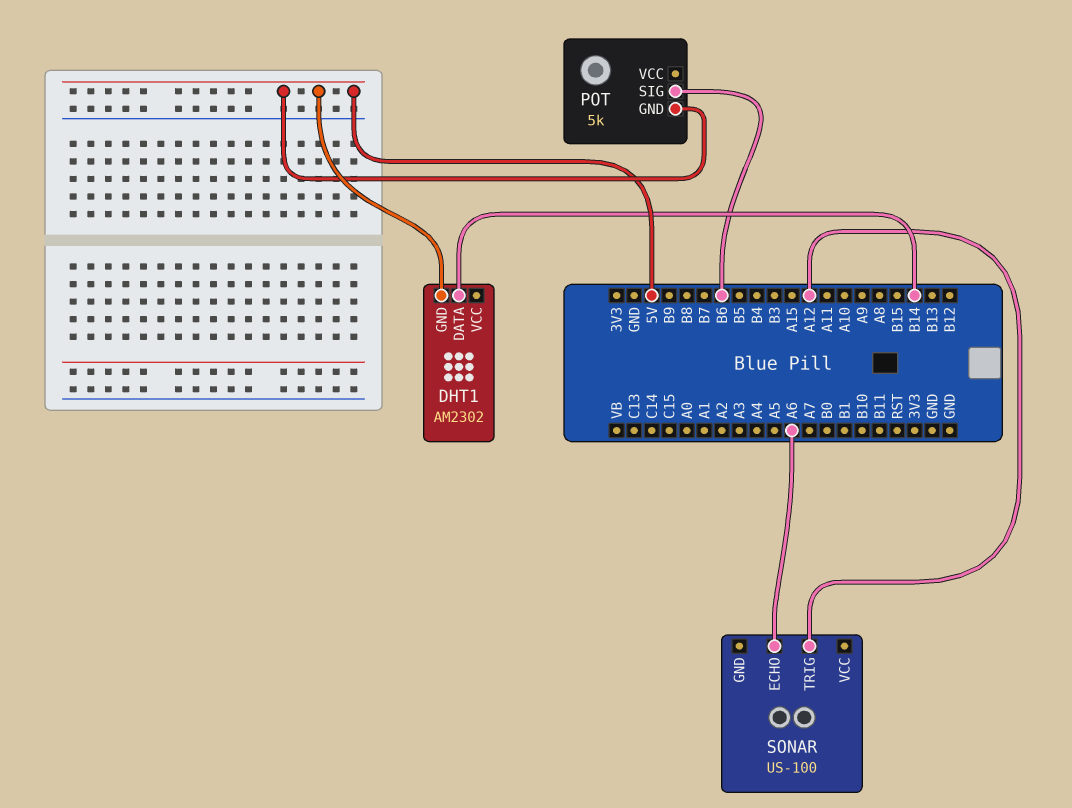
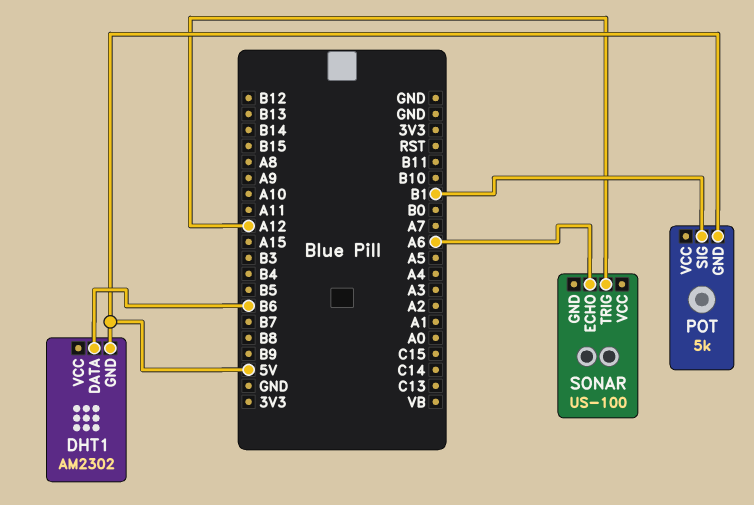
DHT1 pin DATA: B14 -> B6
POT pin SIG: B6 -> B1

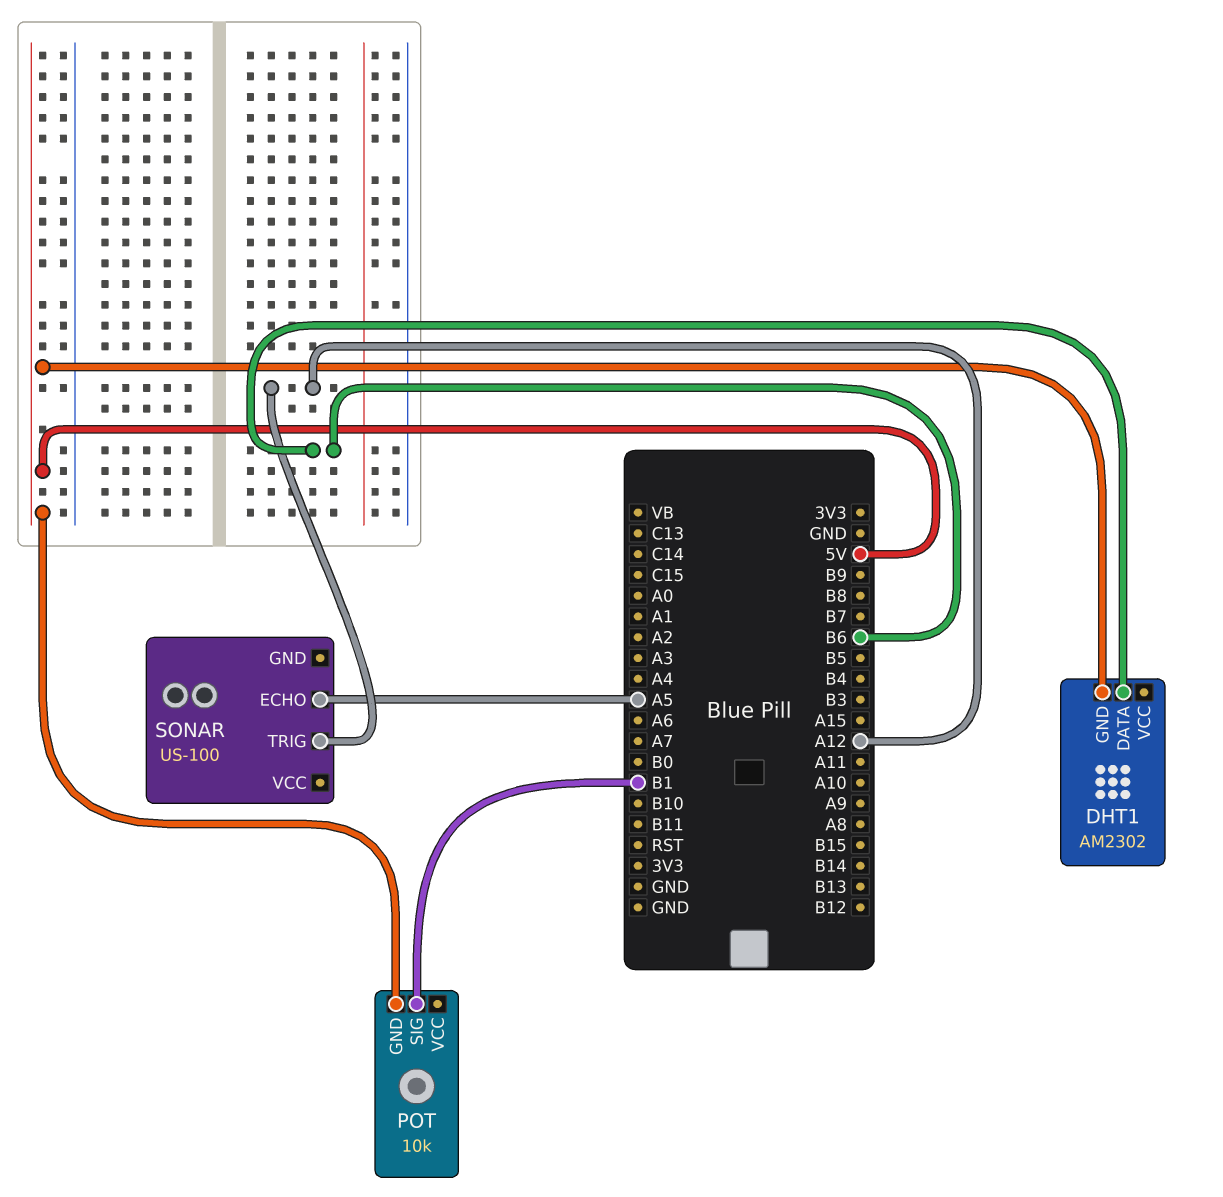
POT: 5k -> 10k
SONAR pin ECHO: A6 -> A5

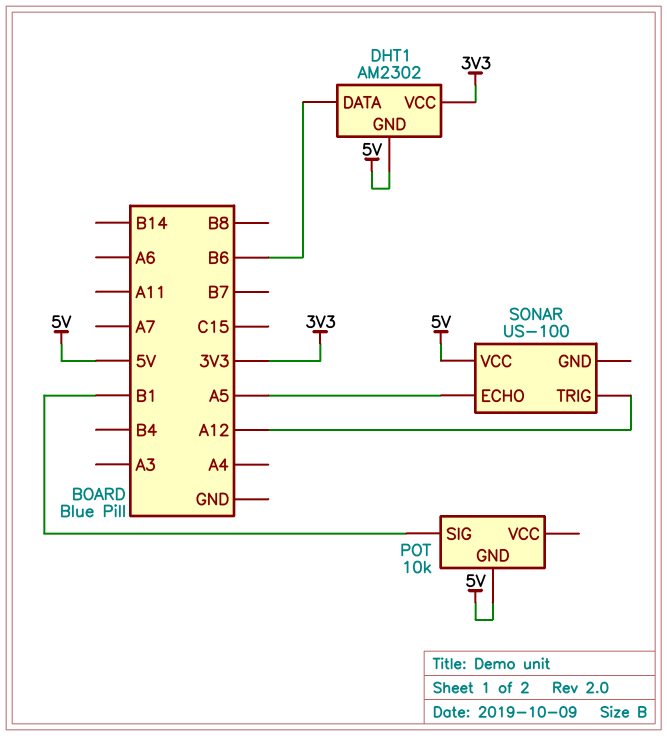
DHT1 pin VCC: none -> 3V3
SONAR pin VCC: none -> 5V

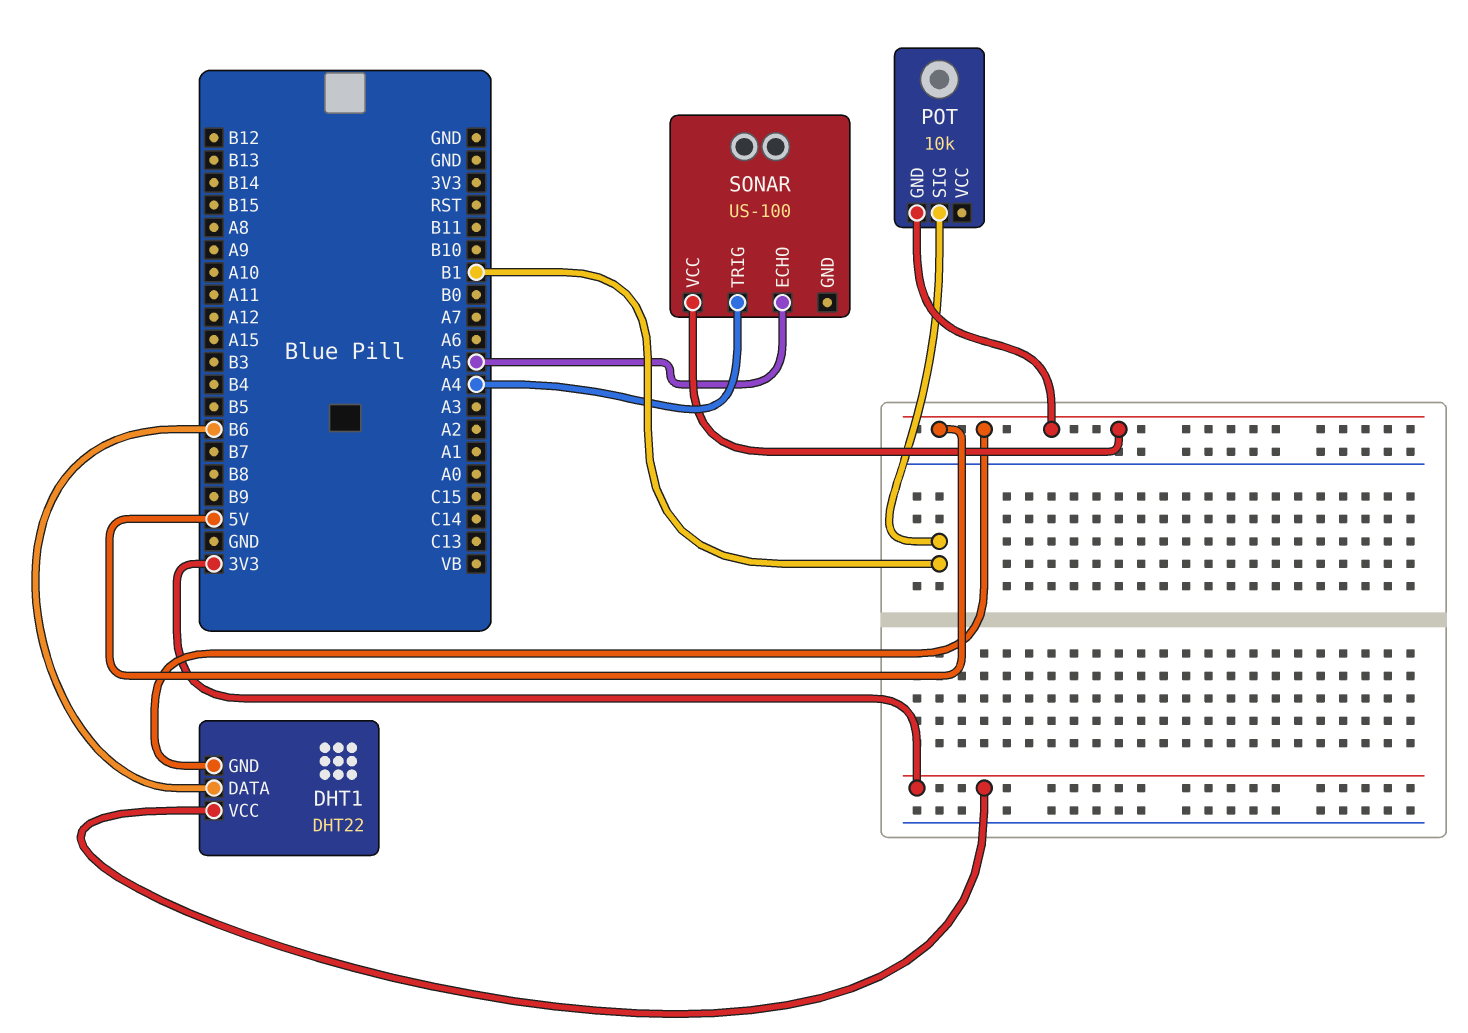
DHT1: AM2302 -> DHT22
SONAR pin TRIG: A12 -> A4

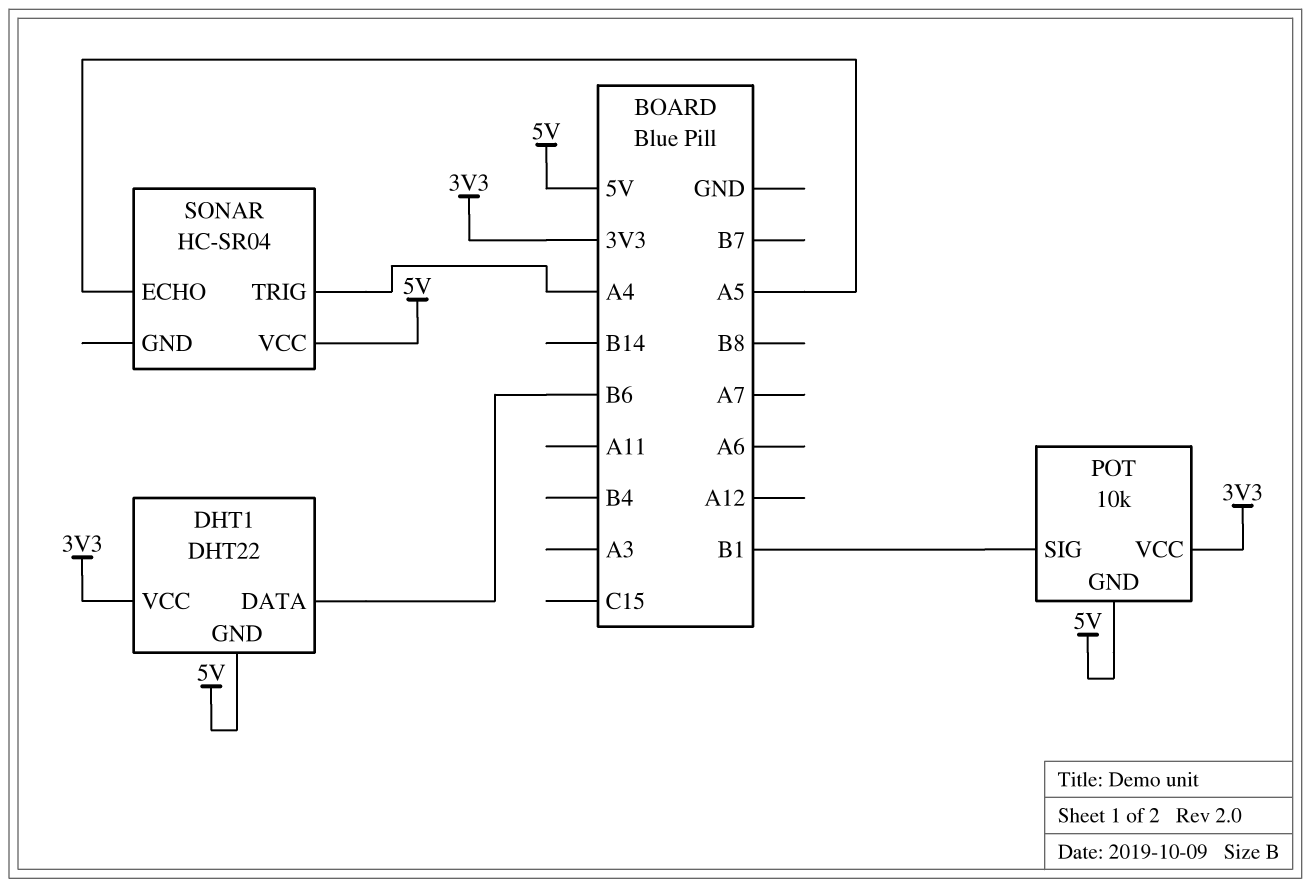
POT pin VCC: none -> 3V3
SONAR: US-100 -> HC-SR04

